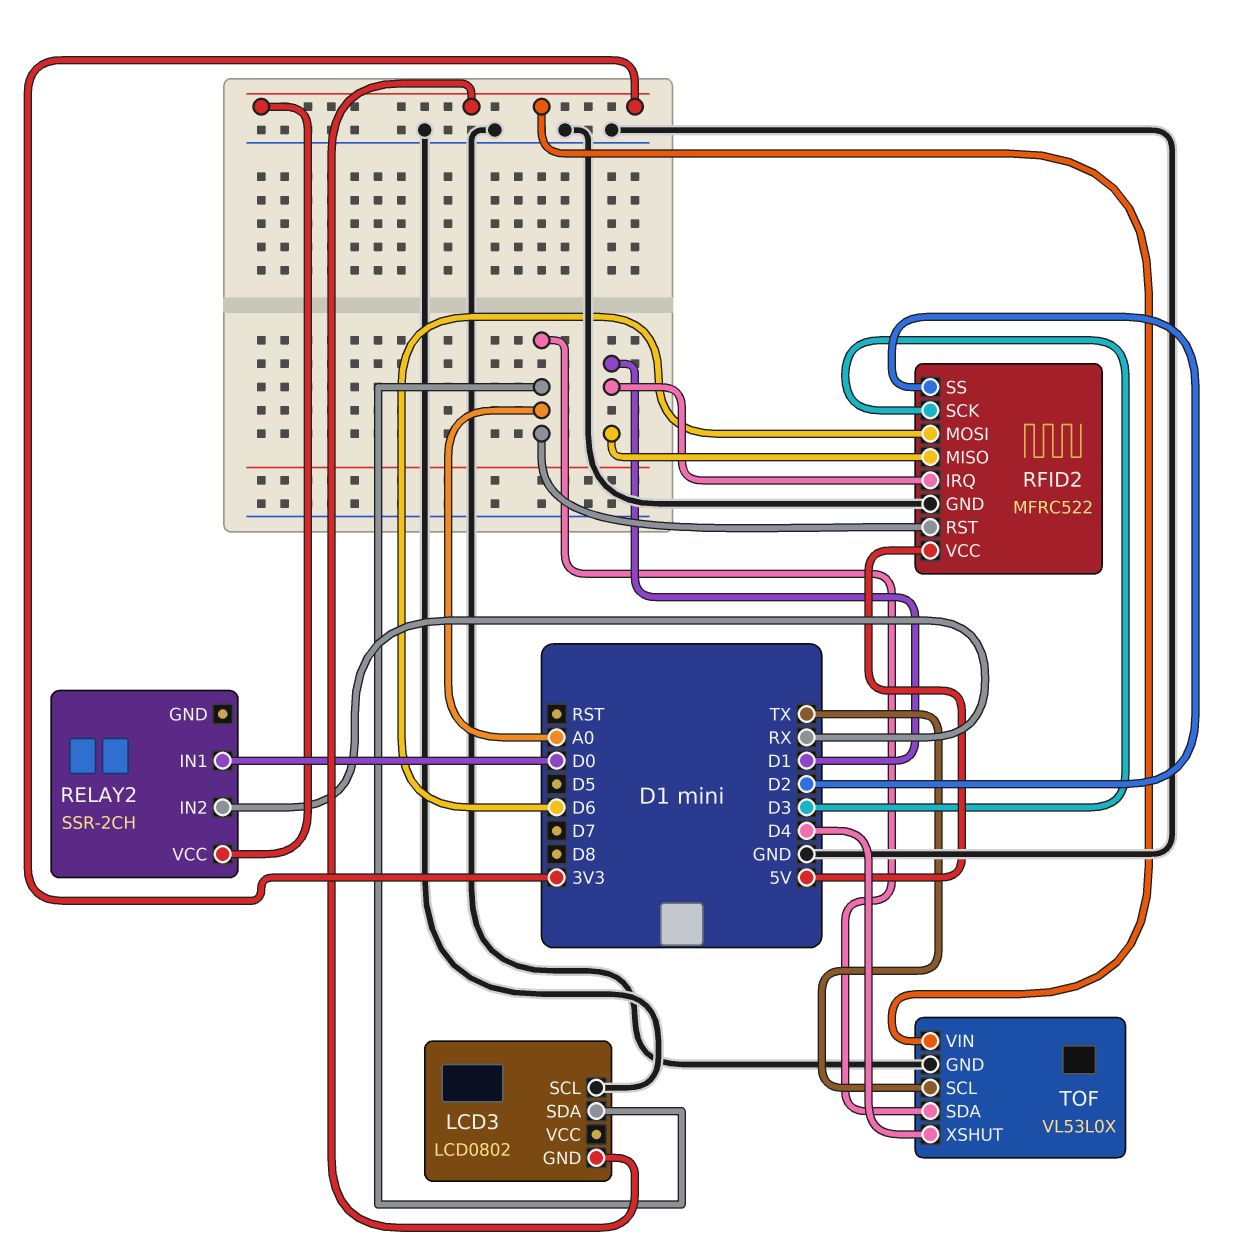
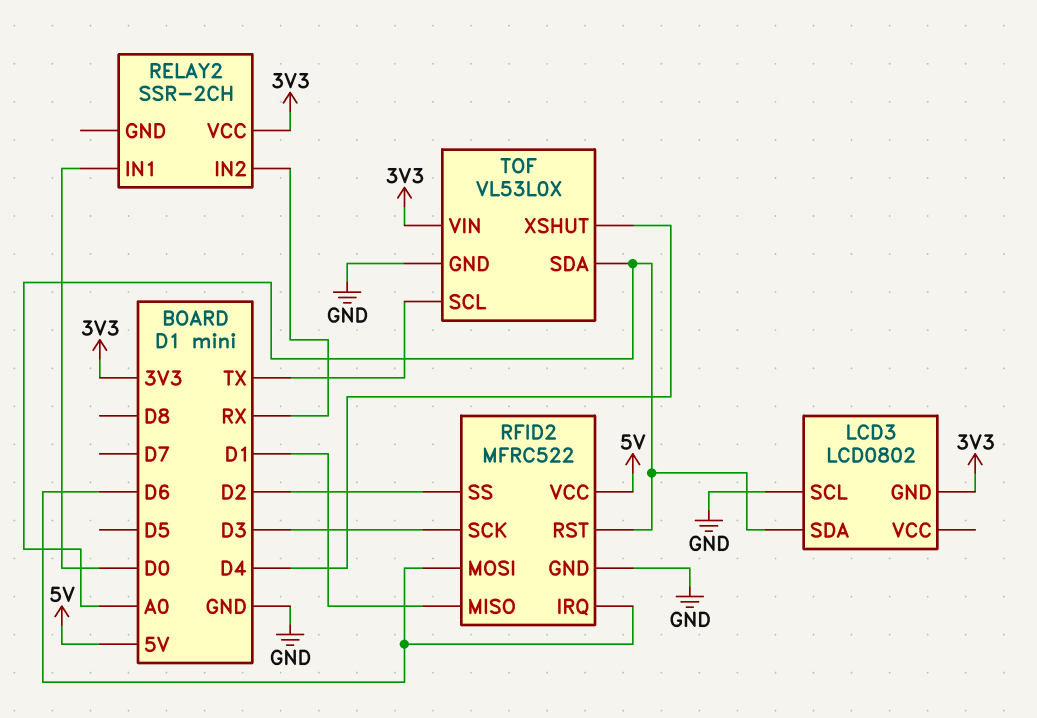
RFID2 pin IRQ: D1 -> D6

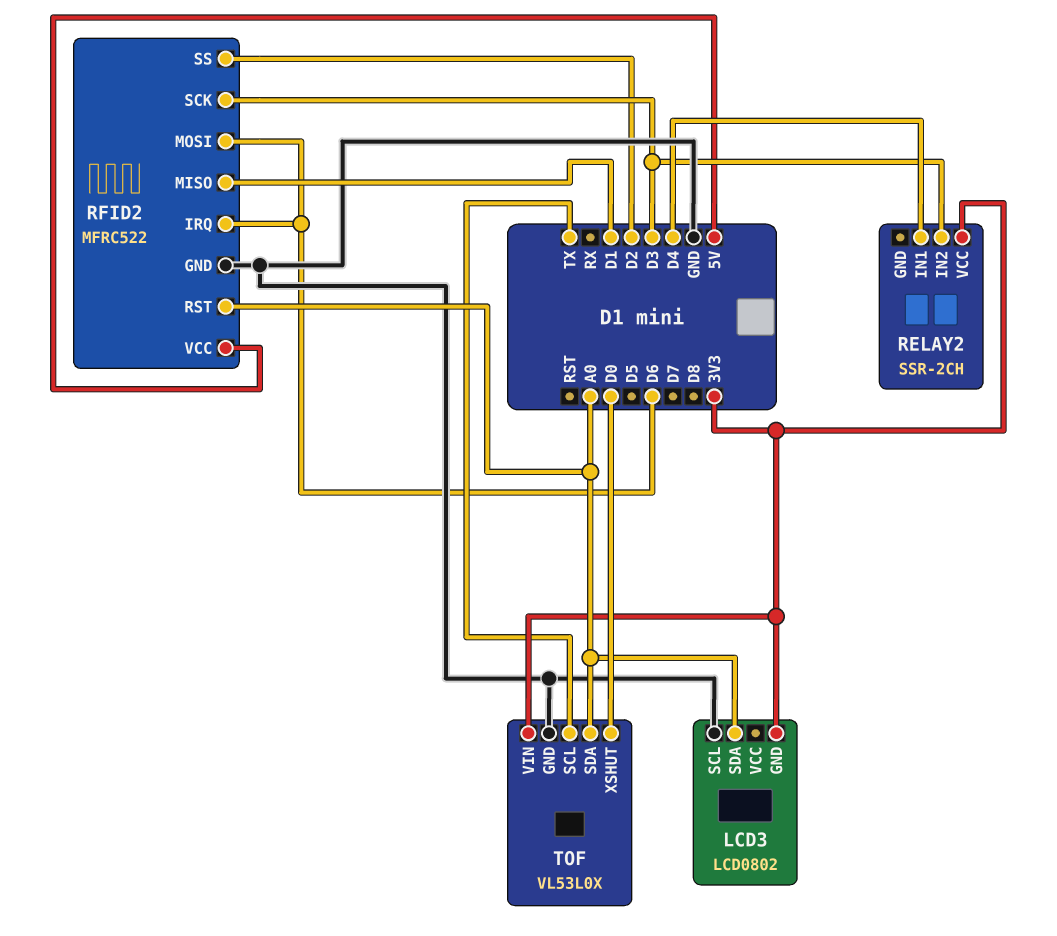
RELAY2 pin IN1: D0 -> D4
RELAY2 pin IN2: RX -> D3
TOF pin XSHUT: D4 -> D0

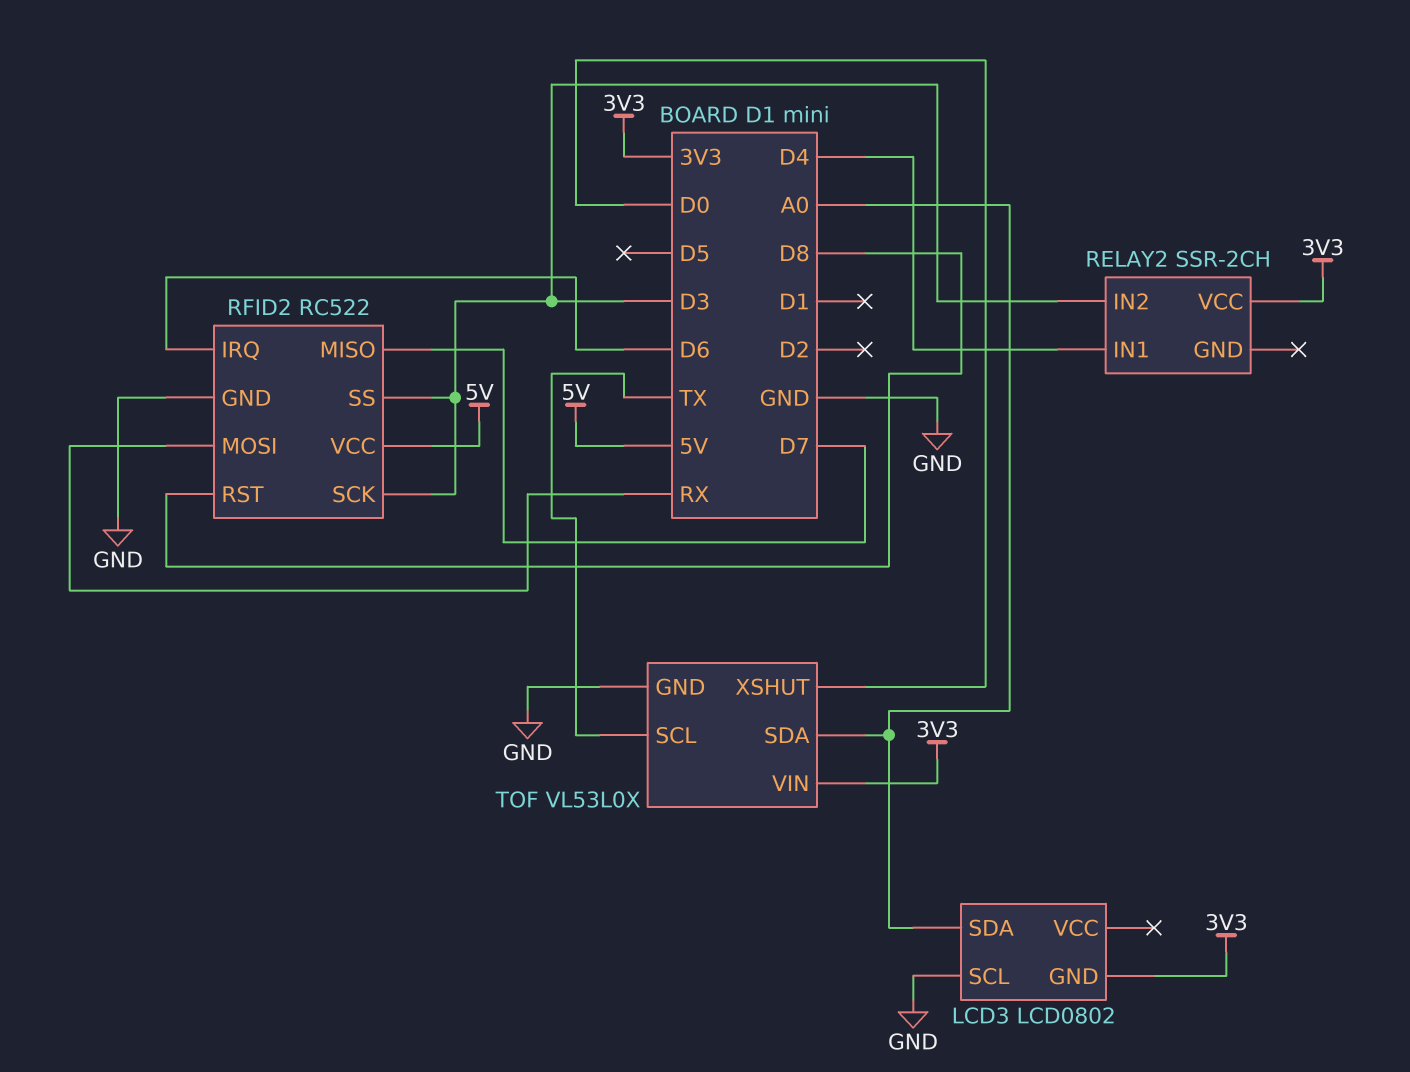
RFID2: MFRC522 -> RC522
RFID2 pin MISO: D1 -> D7
RFID2 pin MOSI: D6 -> RX
RFID2 pin RST: A0 -> D8
RFID2 pin SS: D2 -> D3

